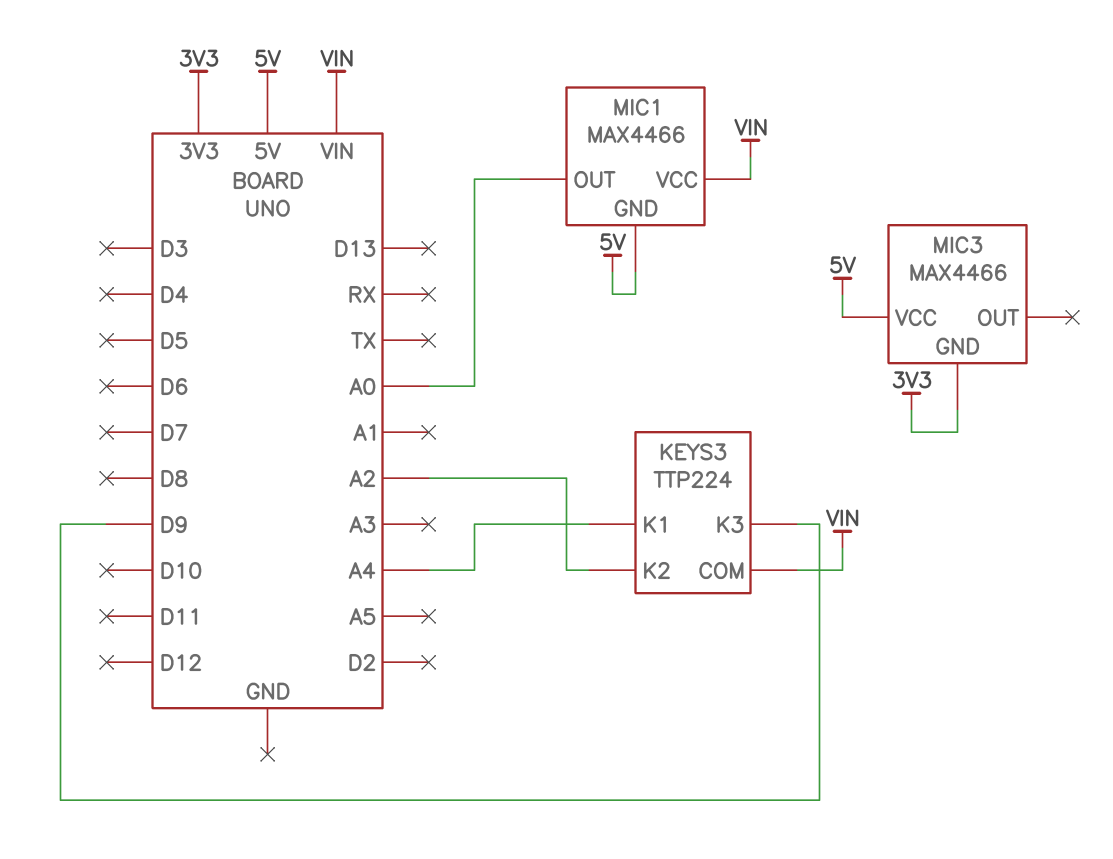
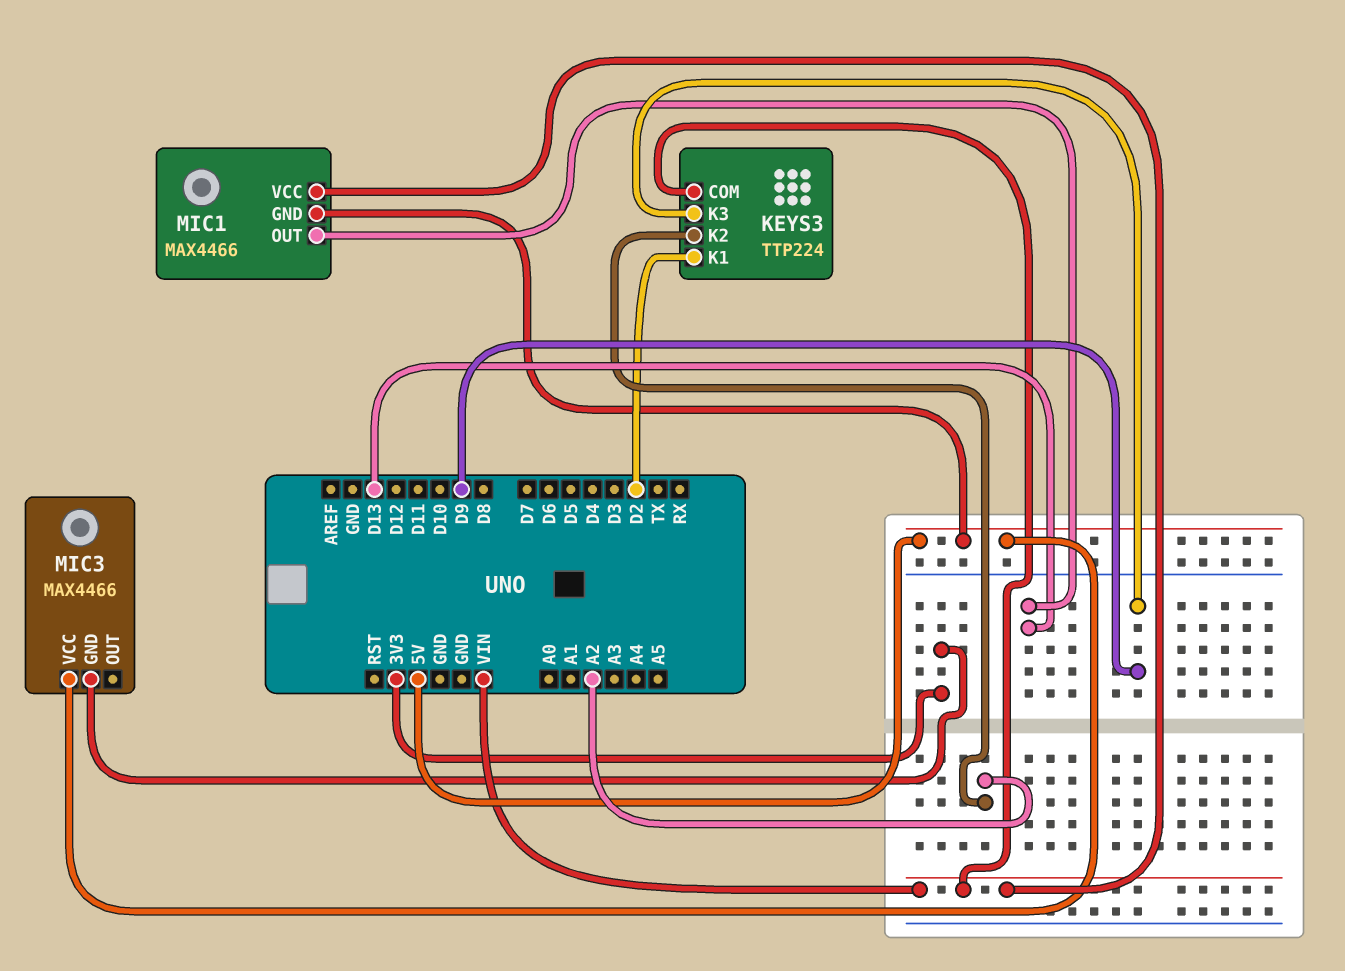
KEYS3 pin K1: A4 -> D2
MIC1 pin OUT: A0 -> D13

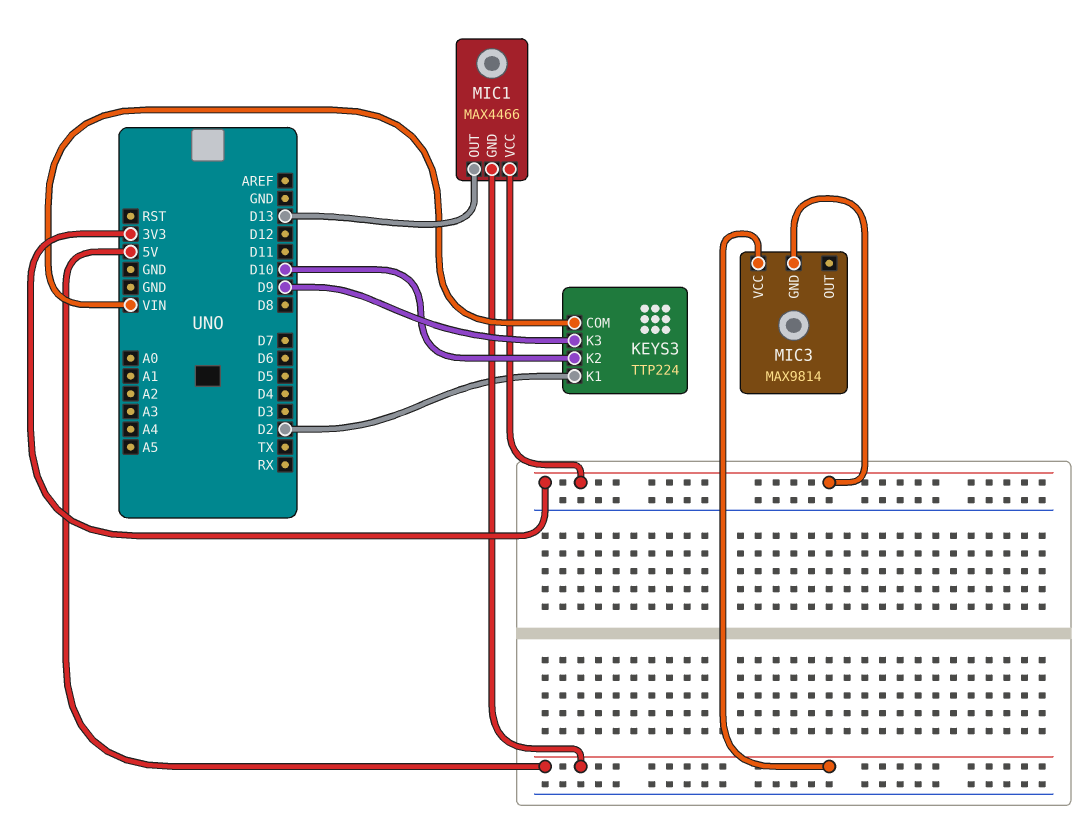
KEYS3 pin K2: A2 -> D10
MIC1 pin VCC: VIN -> 3V3
MIC3: MAX4466 -> MAX9814

